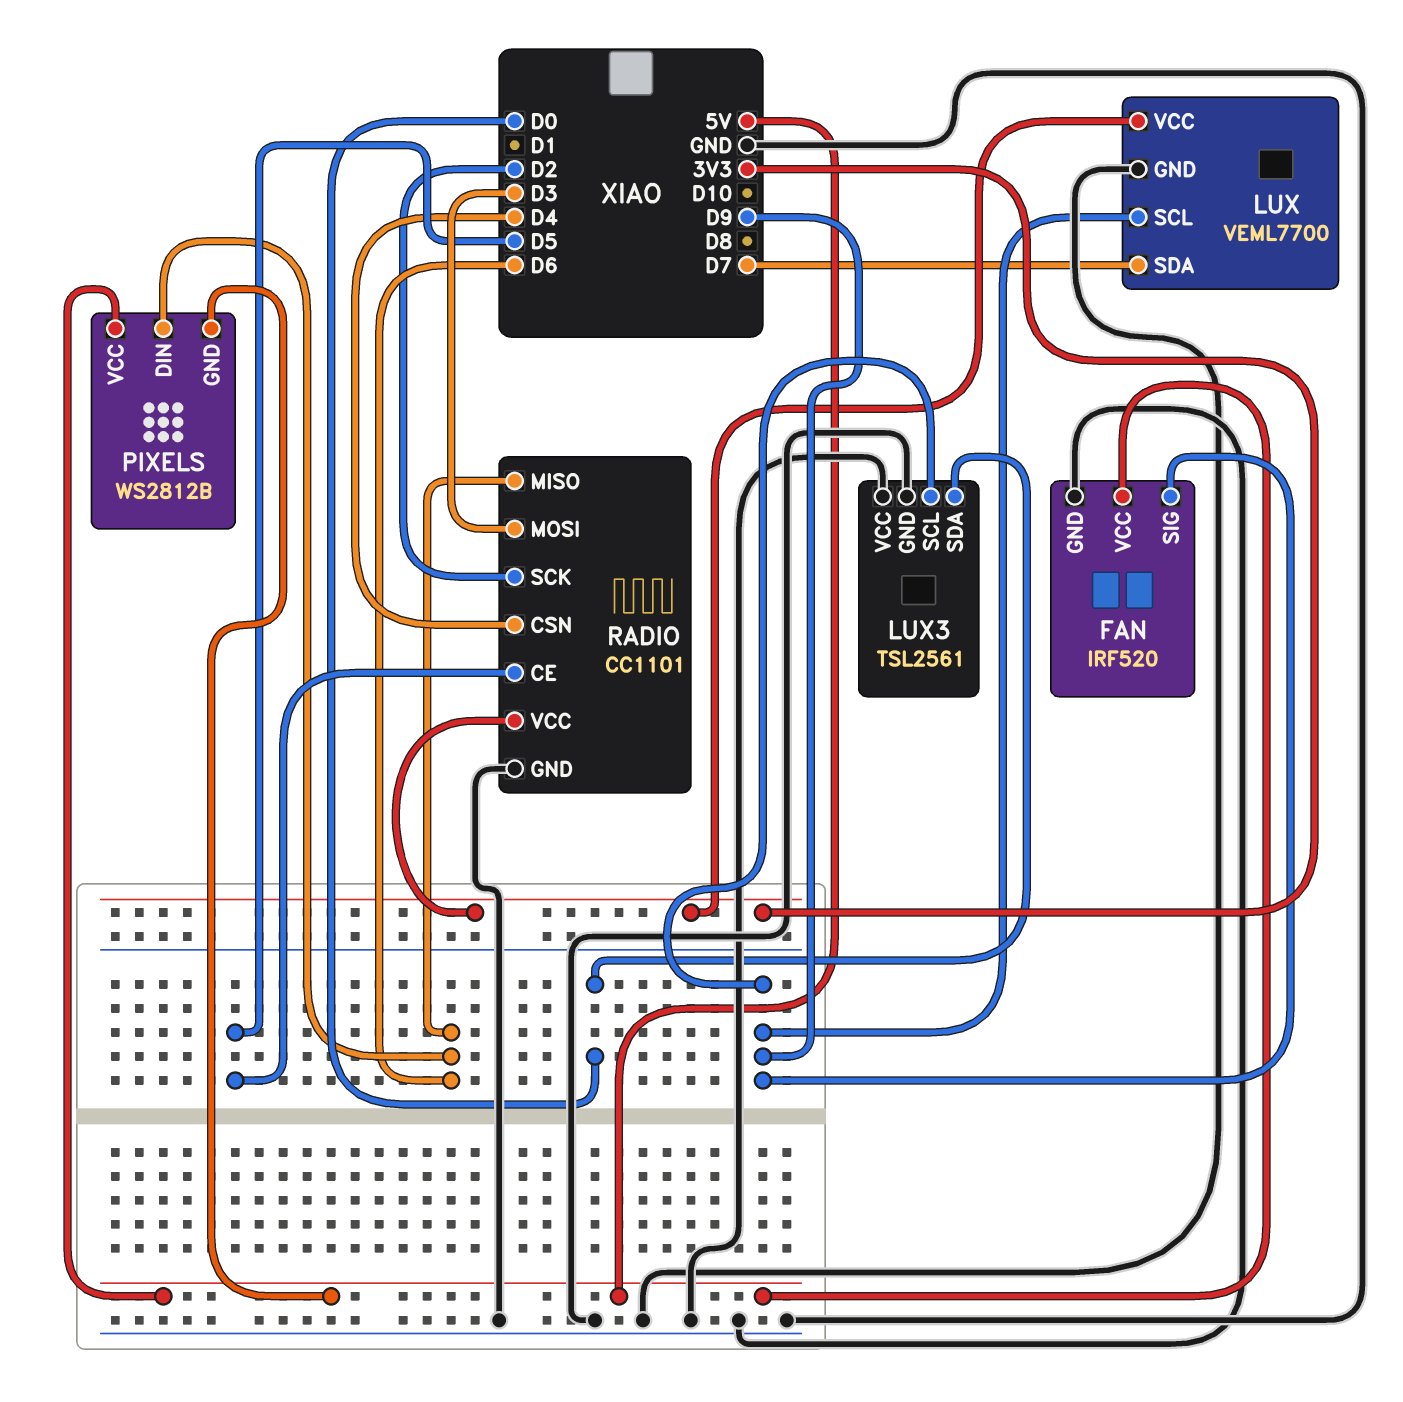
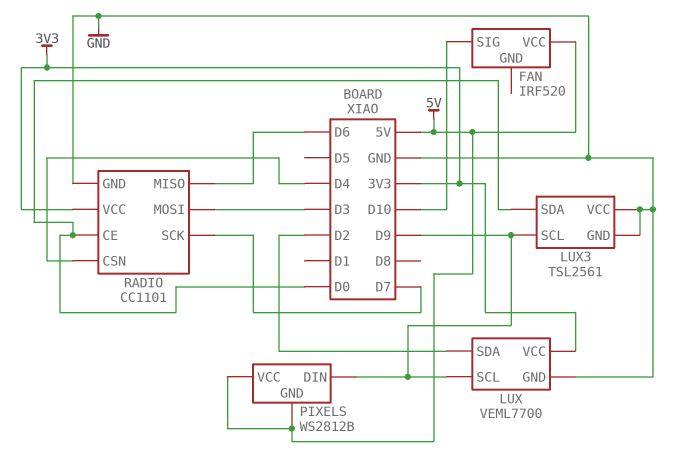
FAN pin GND: GND -> none
FAN pin SIG: D9 -> D10
LUX pin SDA: D7 -> D2
PIXELS pin DIN: D6 -> D9
RADIO pin CE: D5 -> D0
RADIO pin SCK: D2 -> D7

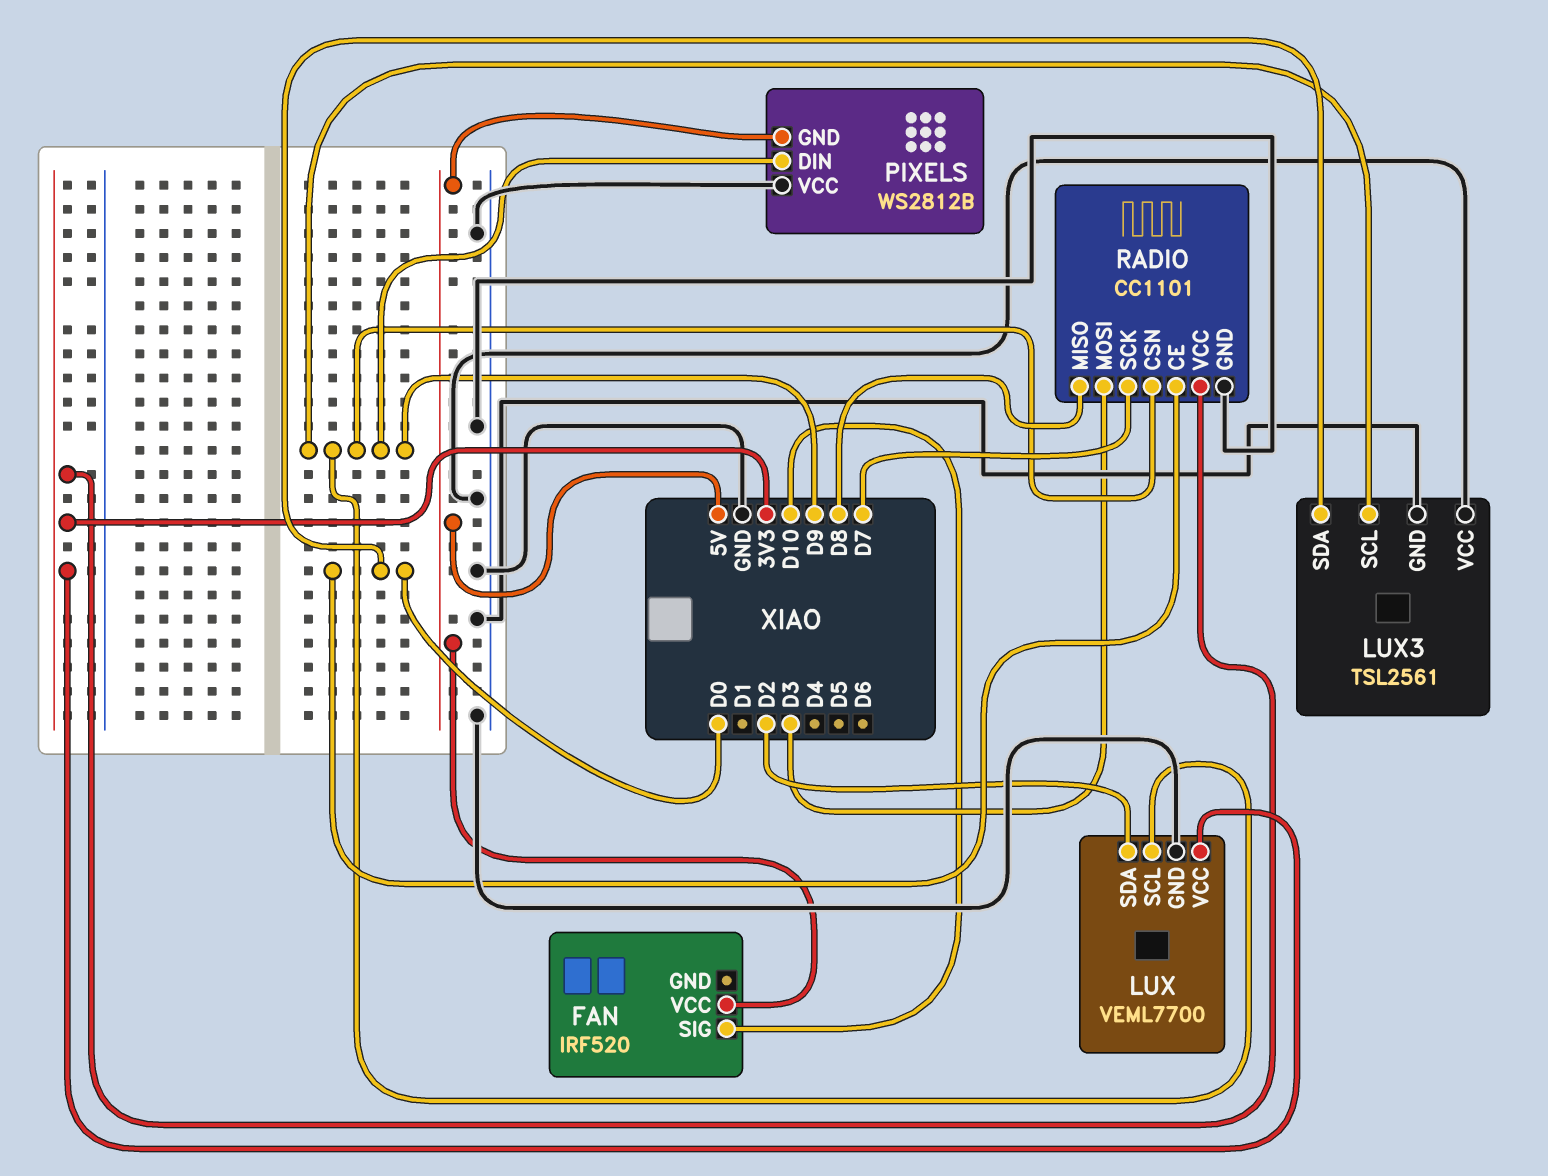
PIXELS pin VCC: 5V -> GND
RADIO pin CSN: D4 -> D9
RADIO pin MISO: D6 -> D8

